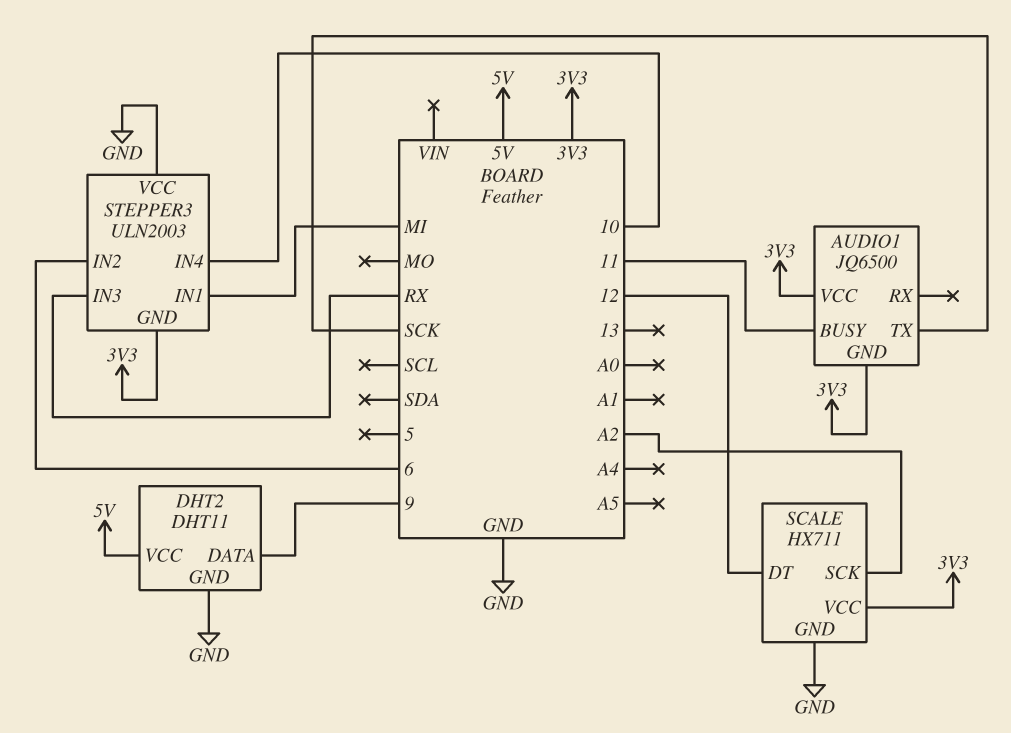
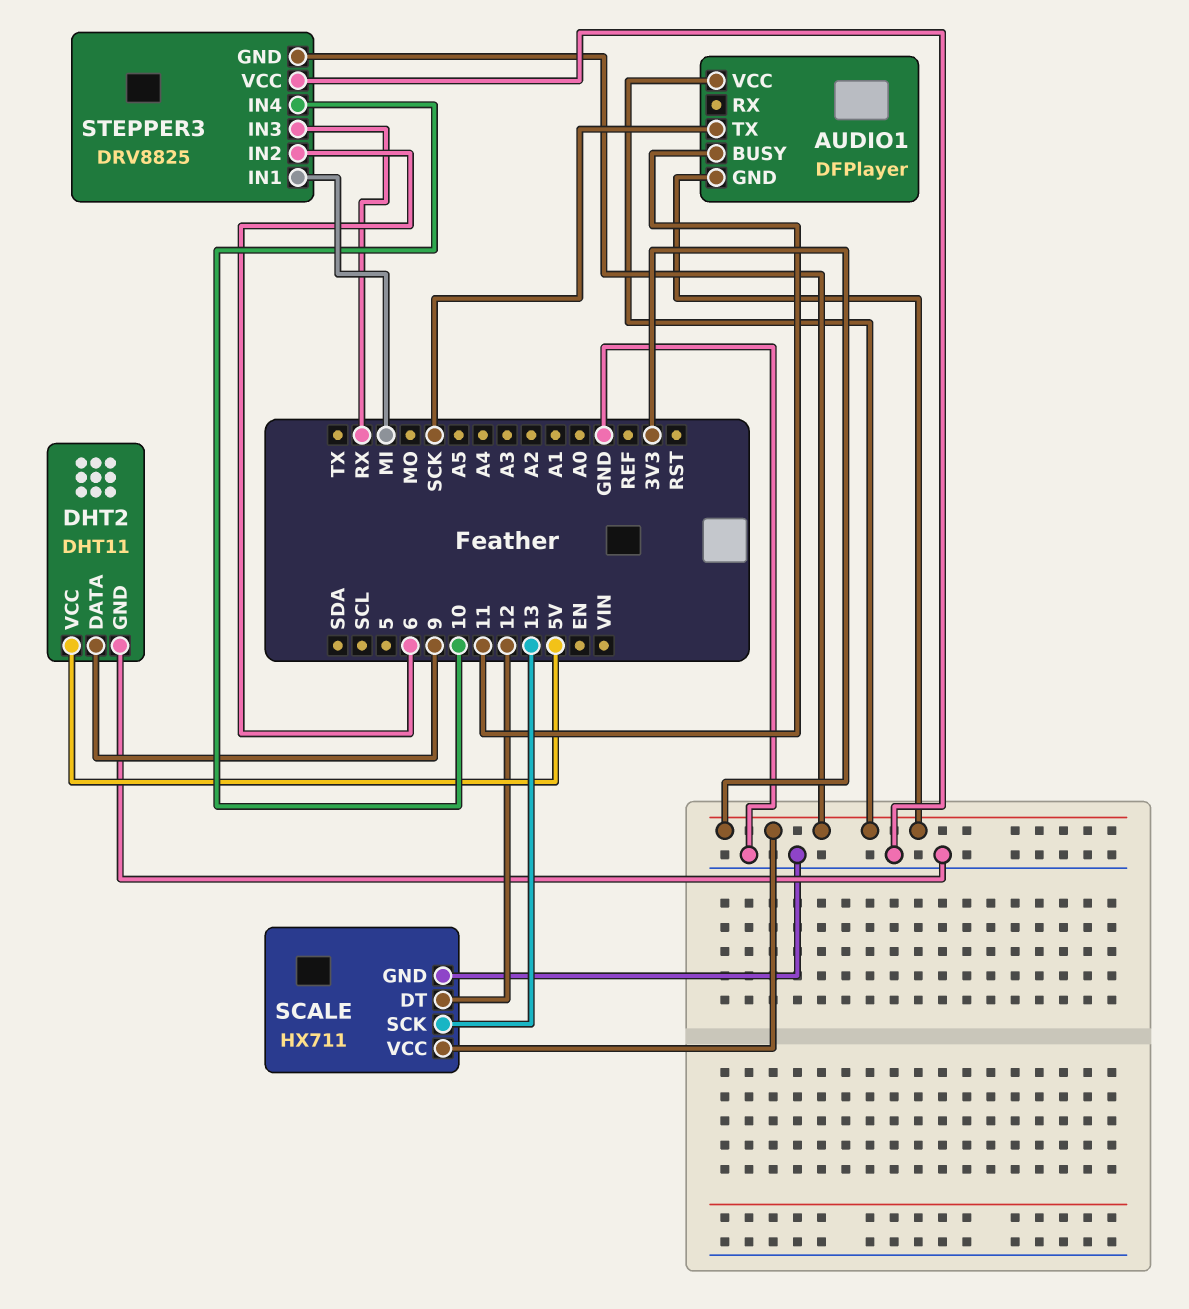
AUDIO1: JQ6500 -> DFPlayer
SCALE pin SCK: A2 -> 13
STEPPER3: ULN2003 -> DRV8825

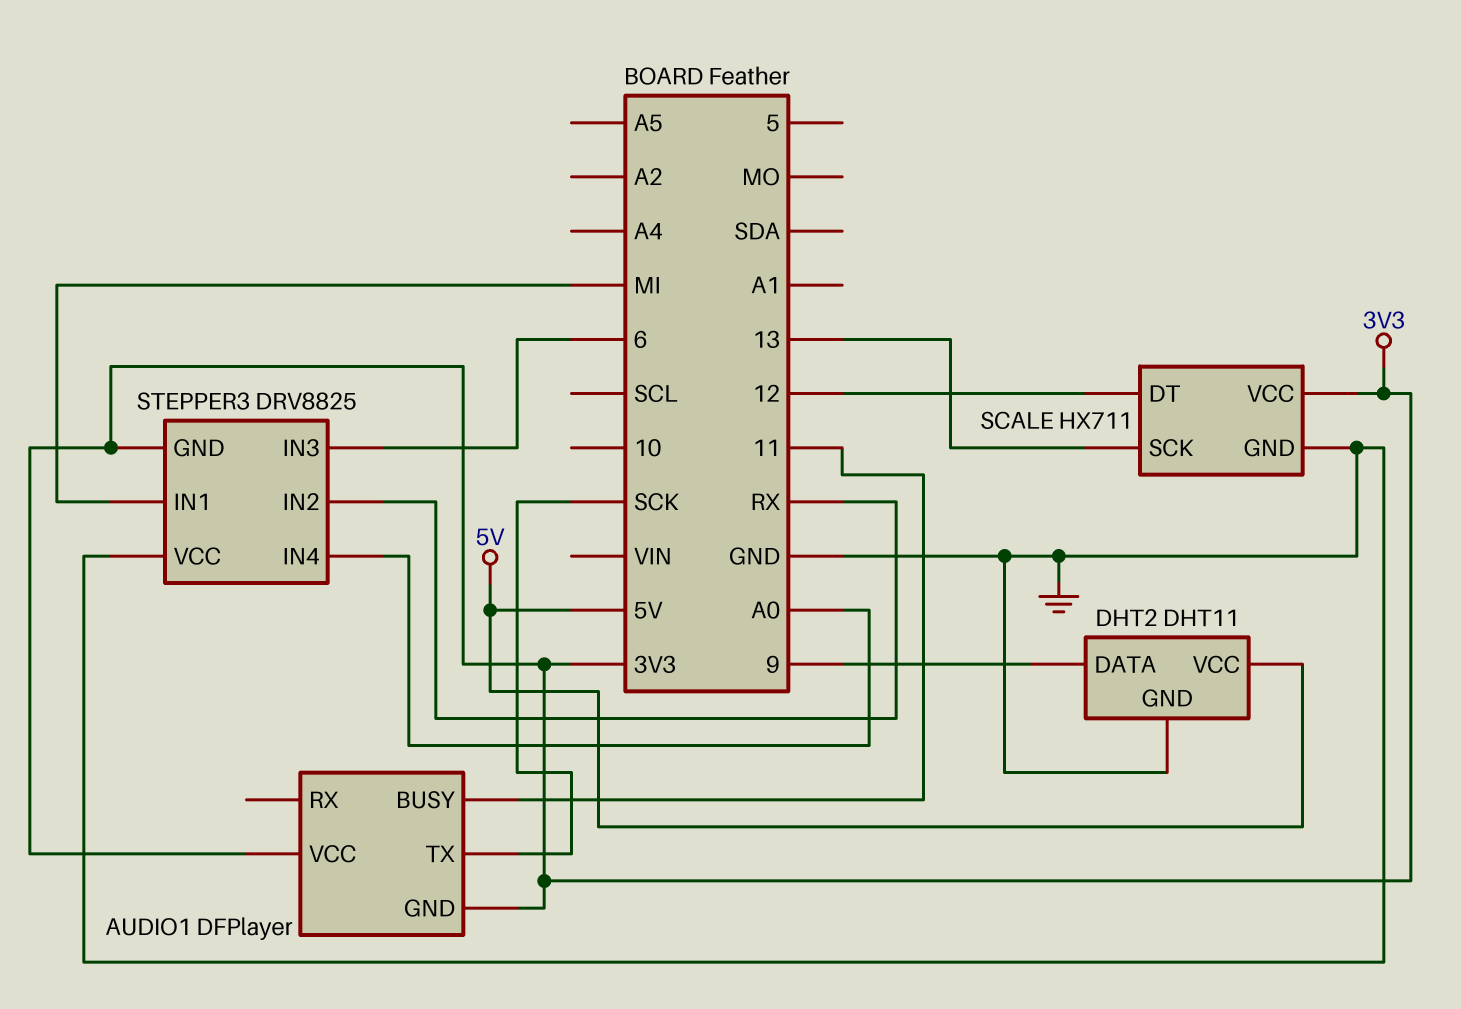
STEPPER3 pin IN2: 6 -> RX
STEPPER3 pin IN3: RX -> 6
STEPPER3 pin IN4: 10 -> A0

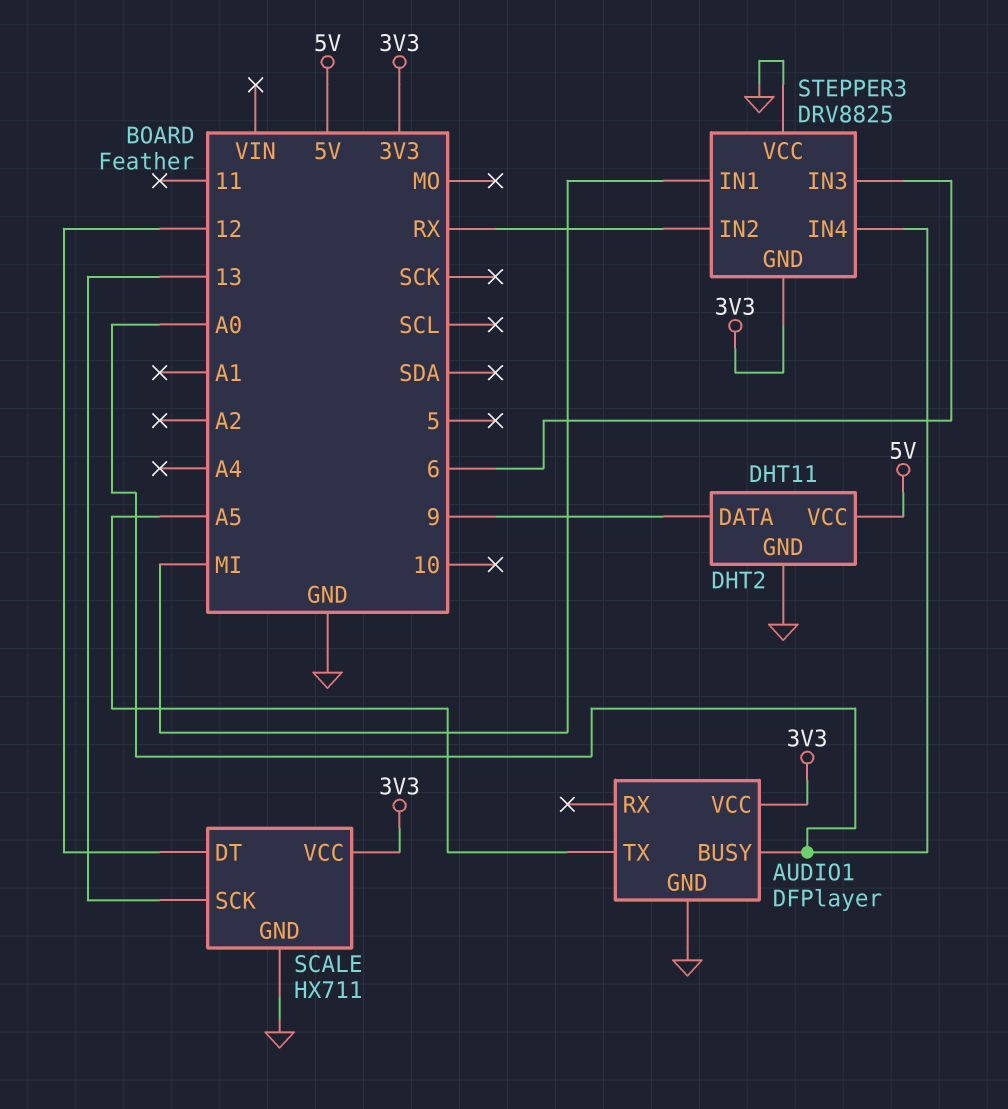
AUDIO1 pin BUSY: 11 -> A0
AUDIO1 pin GND: 3V3 -> GND
AUDIO1 pin TX: SCK -> A5

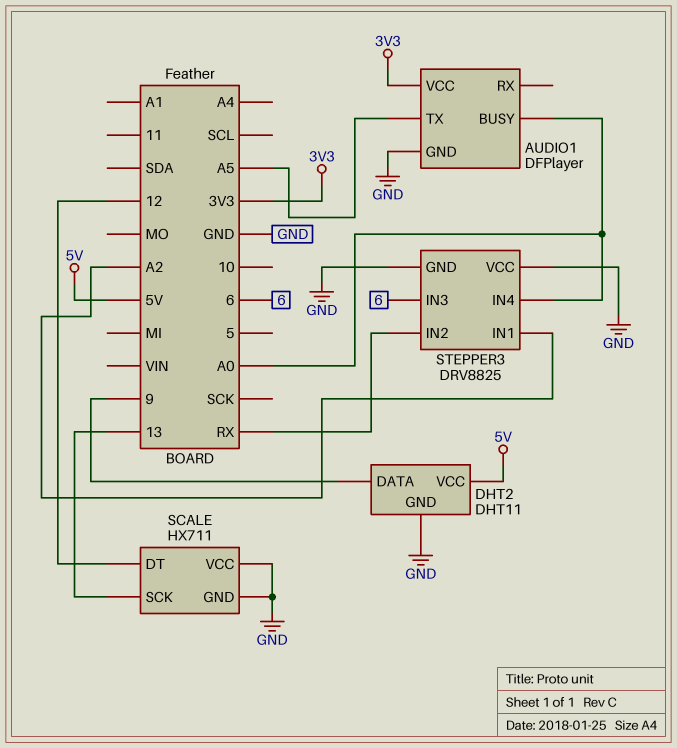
SCALE pin VCC: 3V3 -> GND
STEPPER3 pin GND: 3V3 -> GND
STEPPER3 pin IN1: MI -> A2

